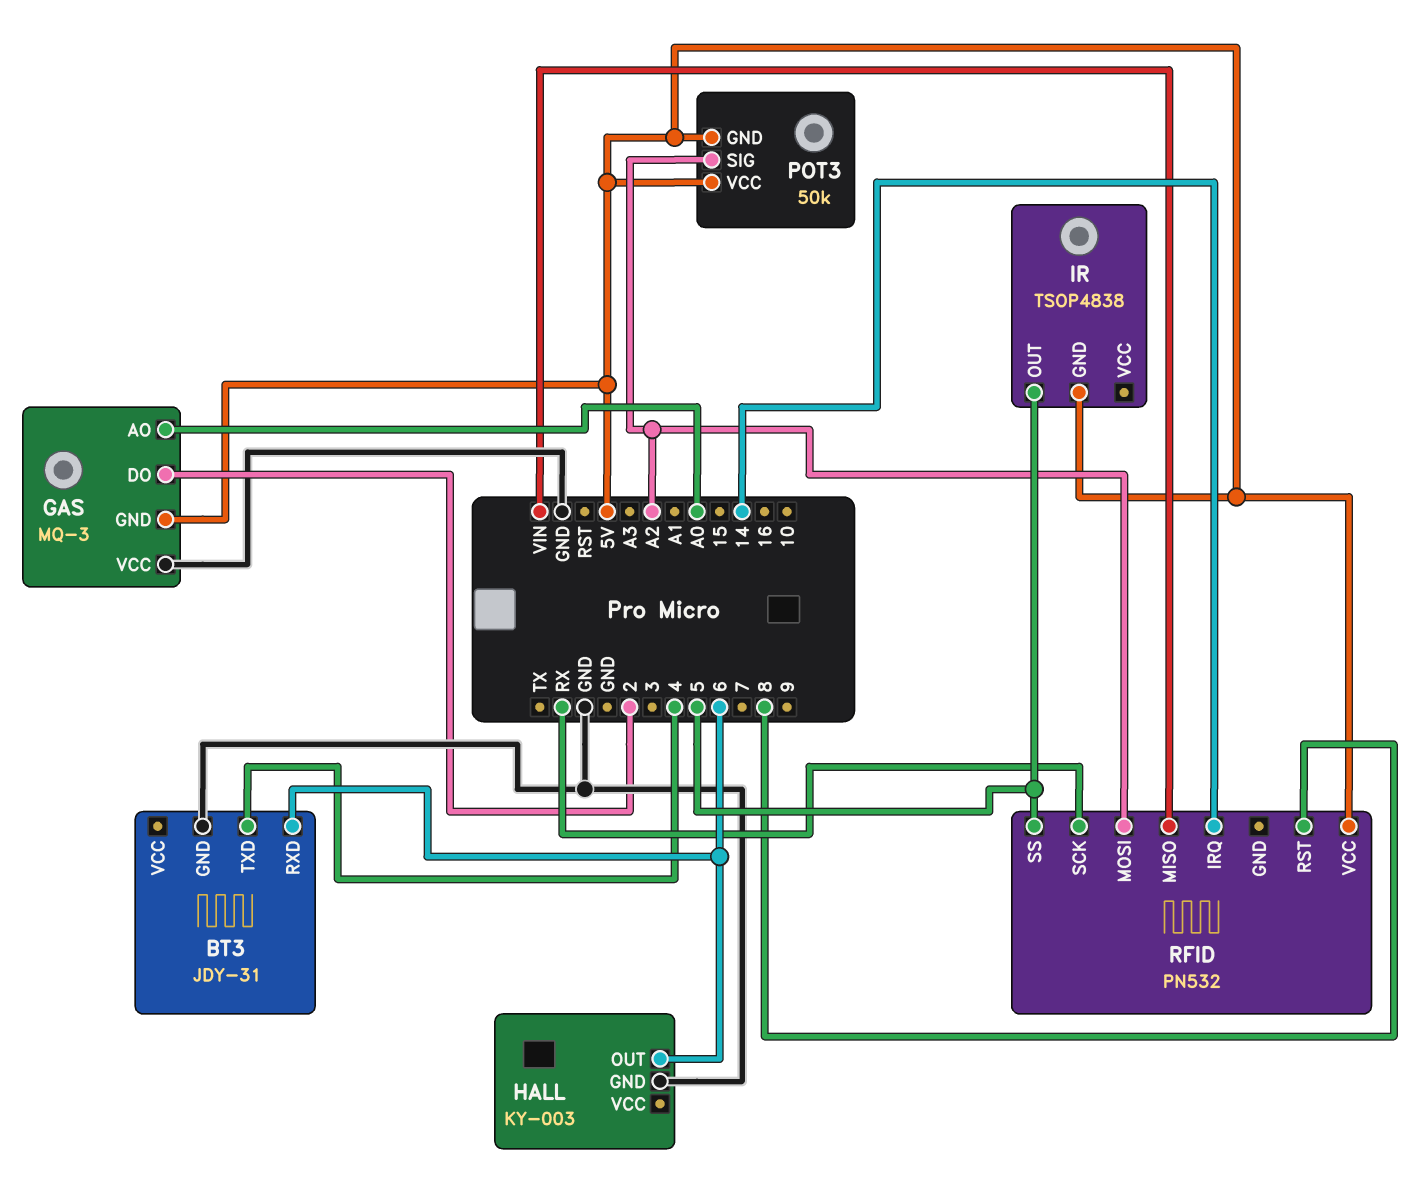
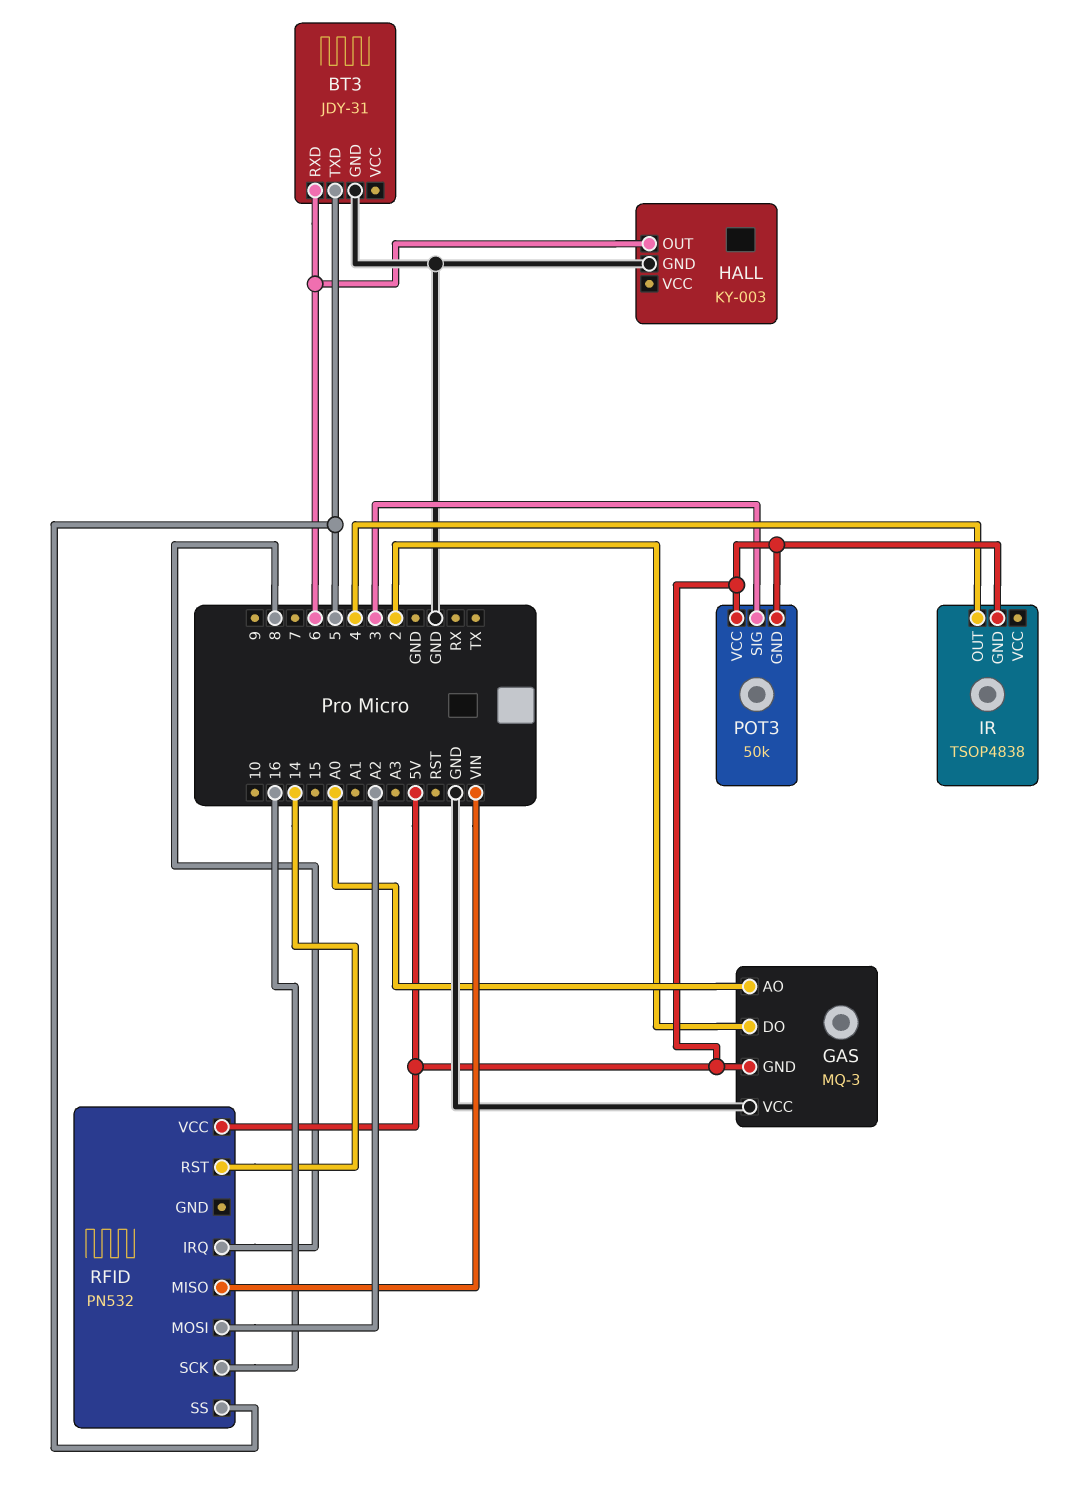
BT3 pin TXD: 4 -> 5
IR pin OUT: 5 -> 4
POT3 pin SIG: A2 -> 3
RFID pin IRQ: 14 -> 8
RFID pin RST: 8 -> 14
RFID pin SCK: RX -> 16

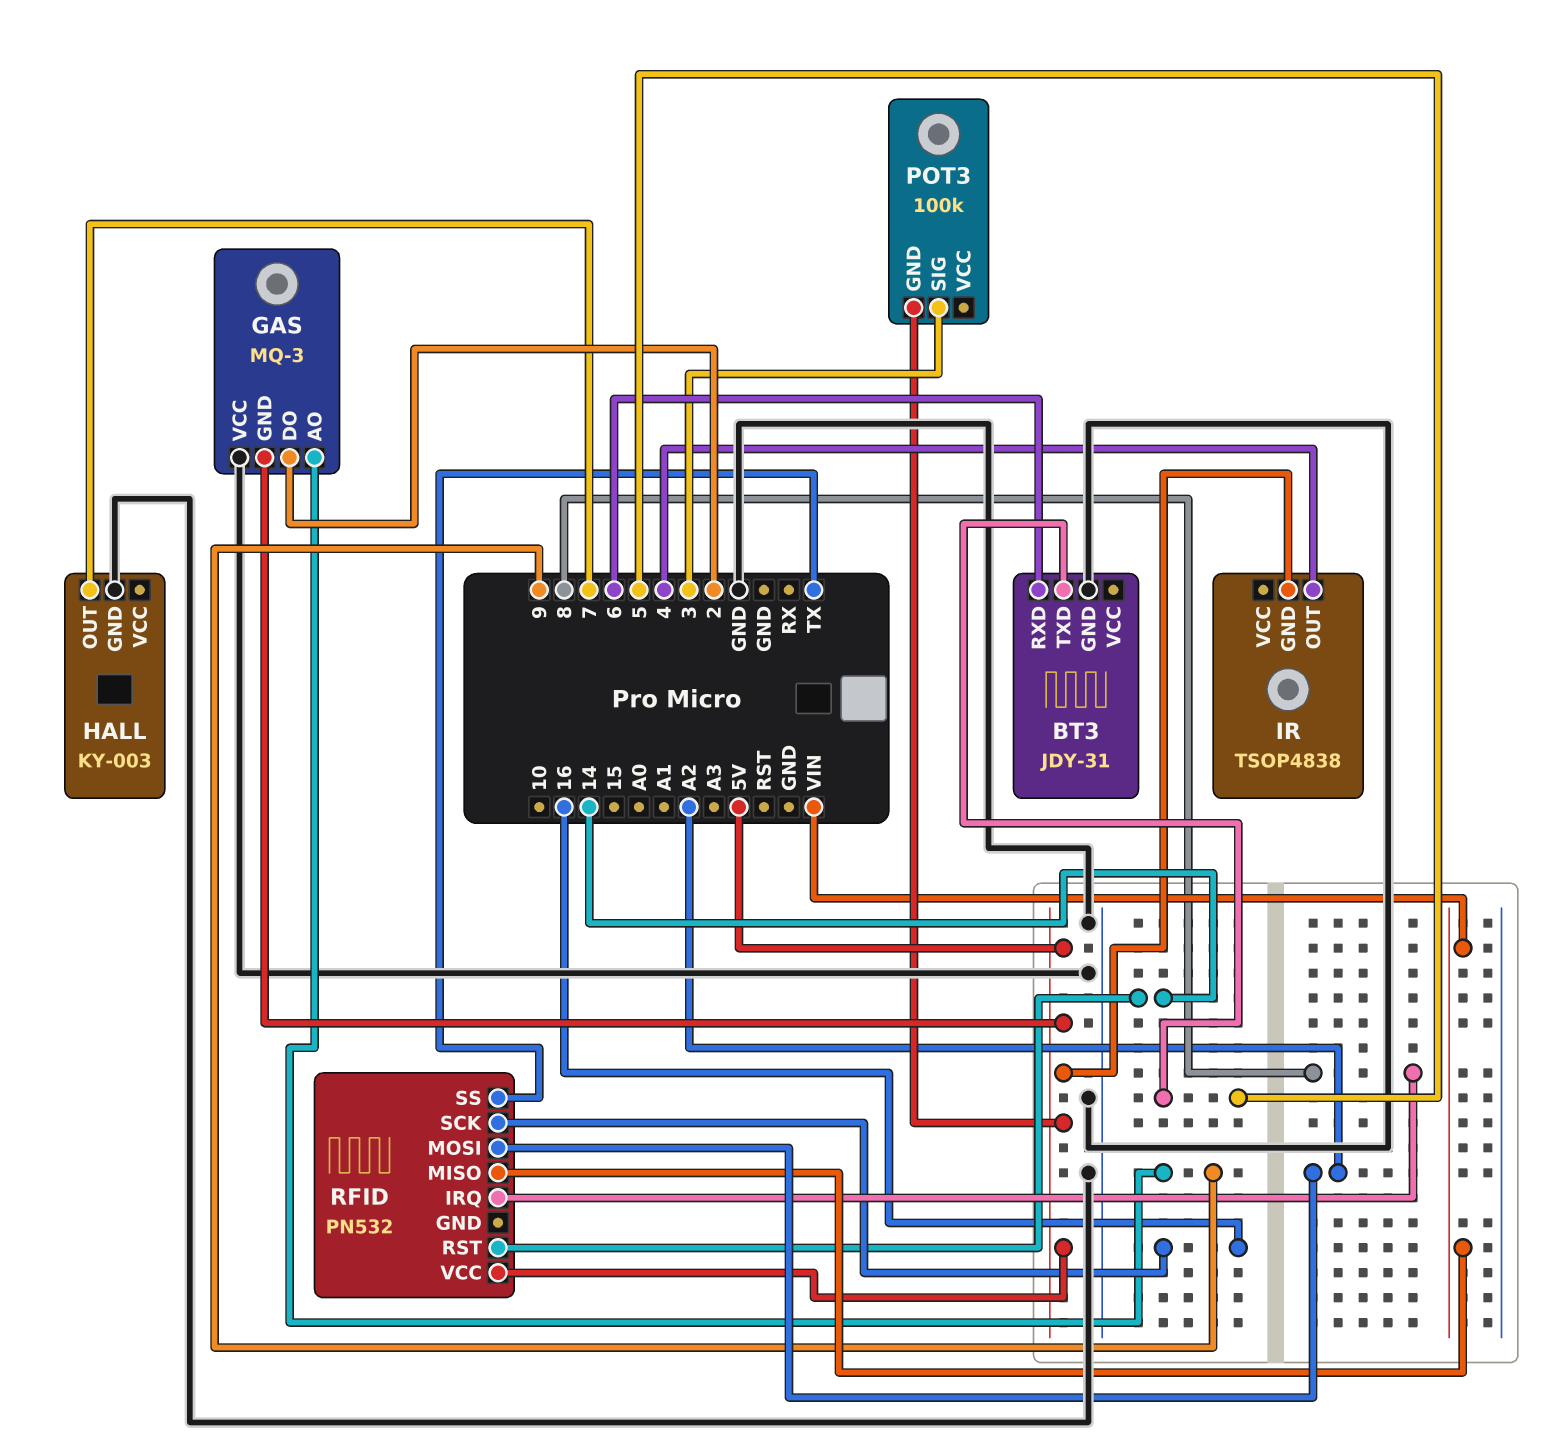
GAS pin AO: A0 -> 9
HALL pin OUT: 6 -> 7
POT3: 50k -> 100k
POT3 pin VCC: 5V -> none
RFID pin SS: 5 -> TX

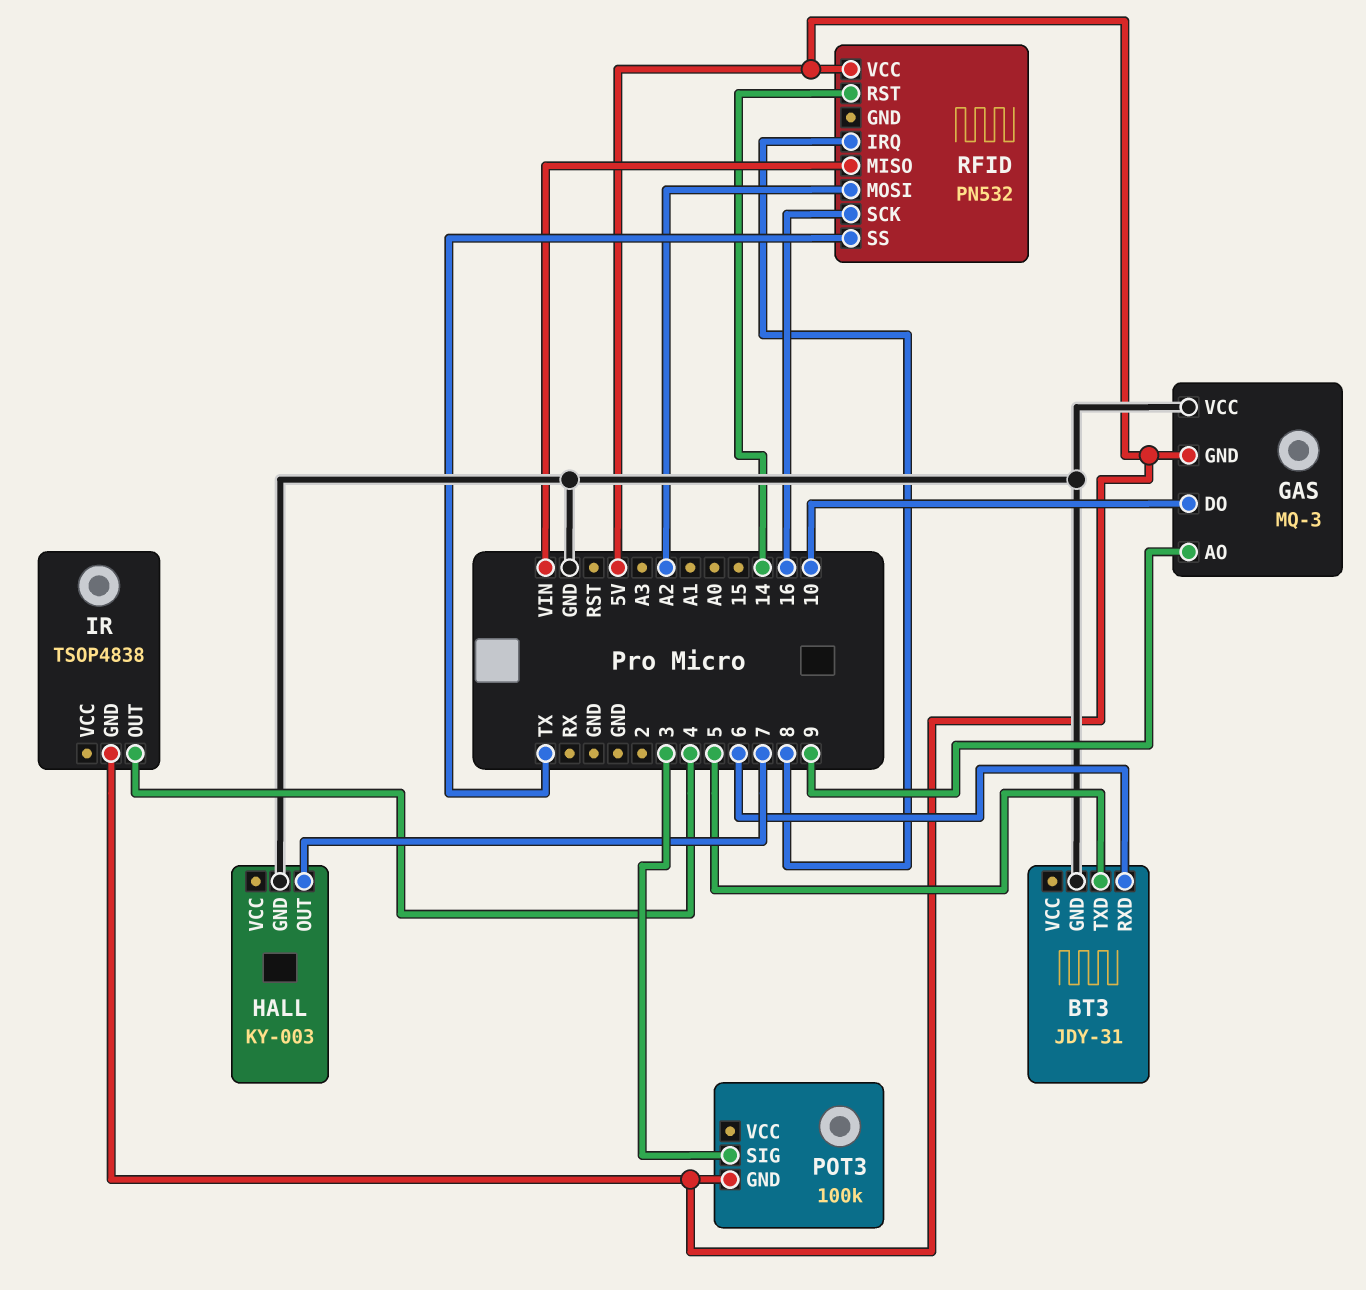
GAS pin DO: 2 -> 10

